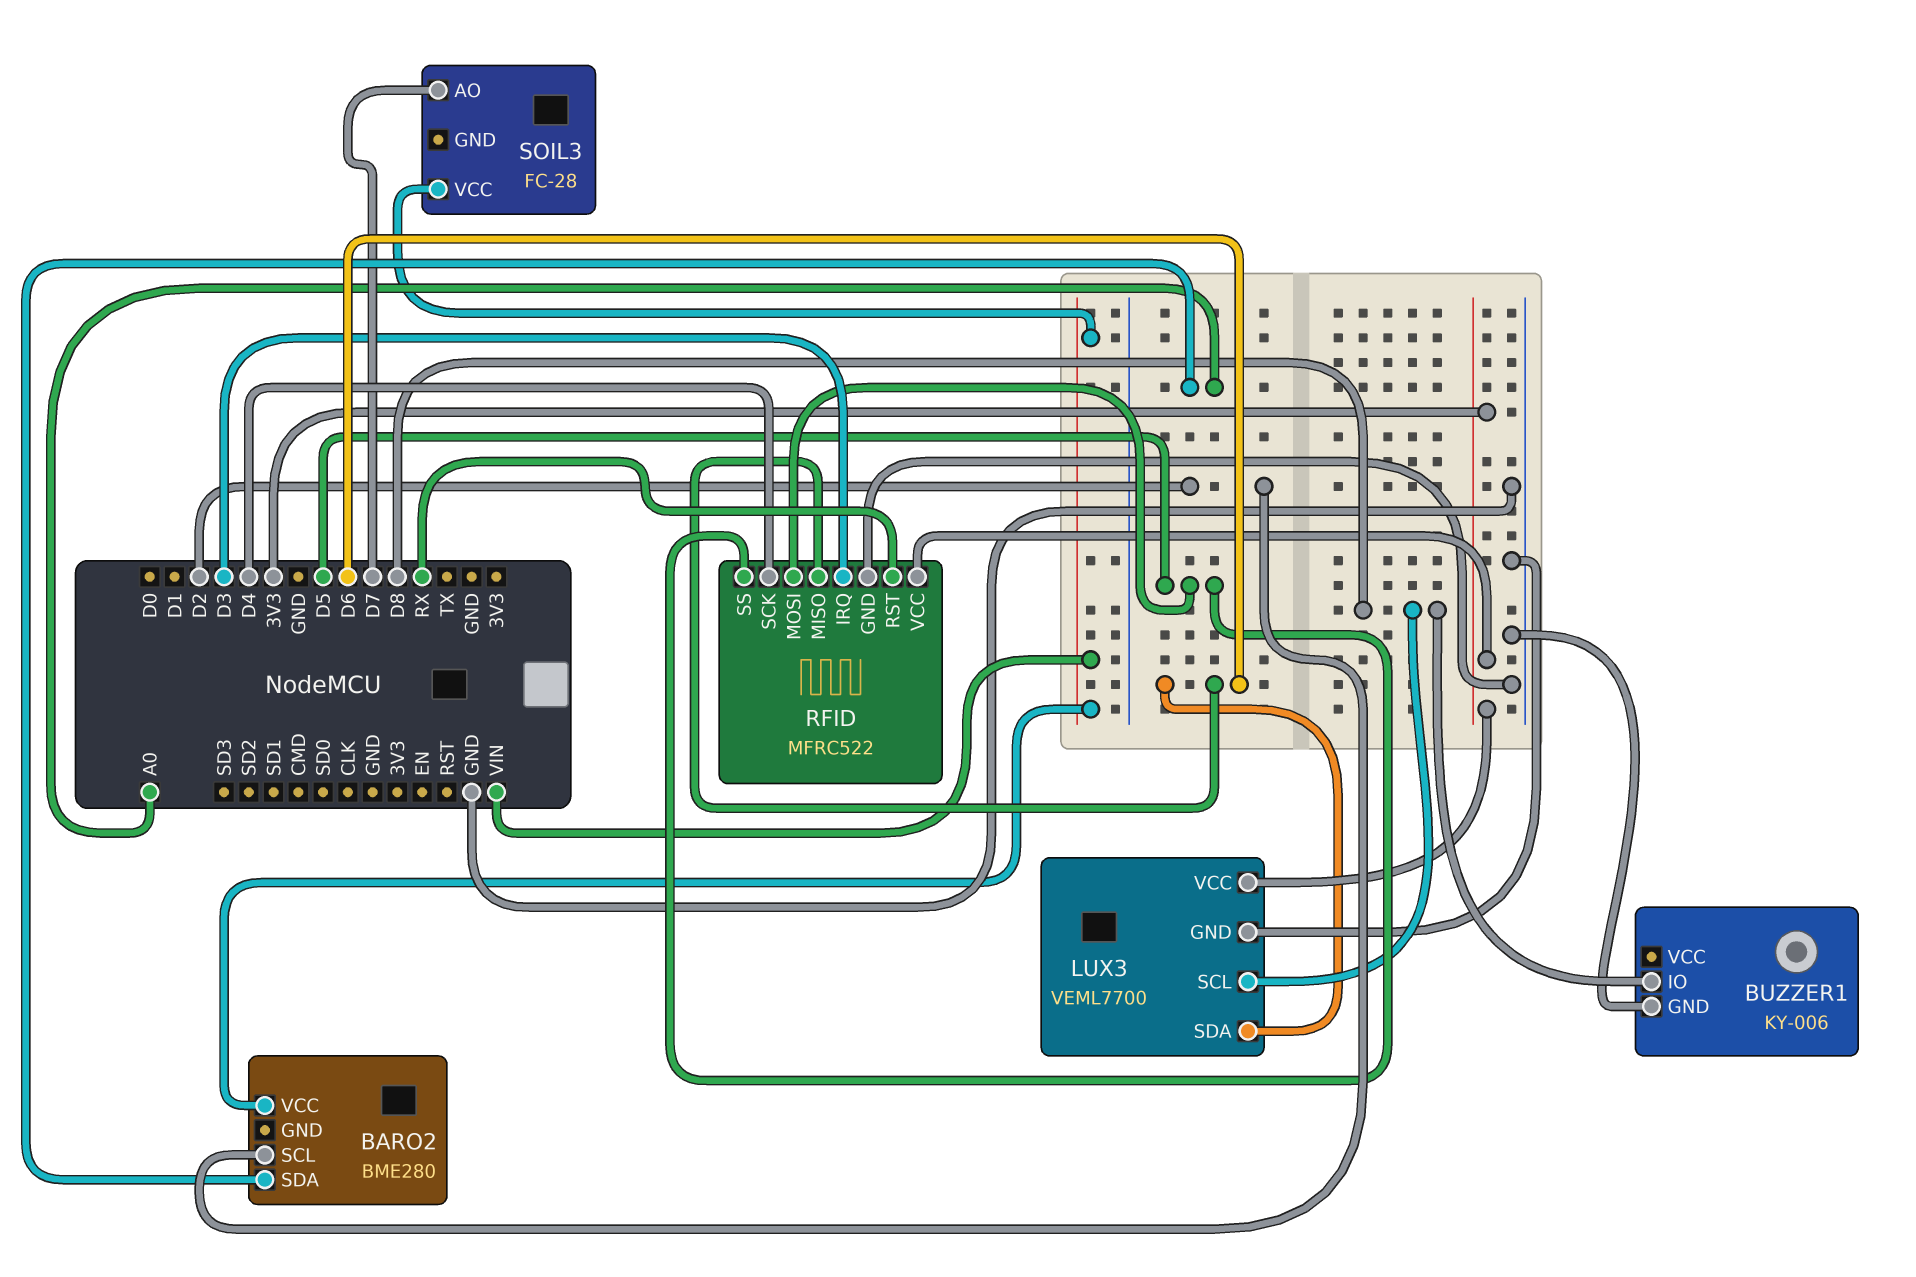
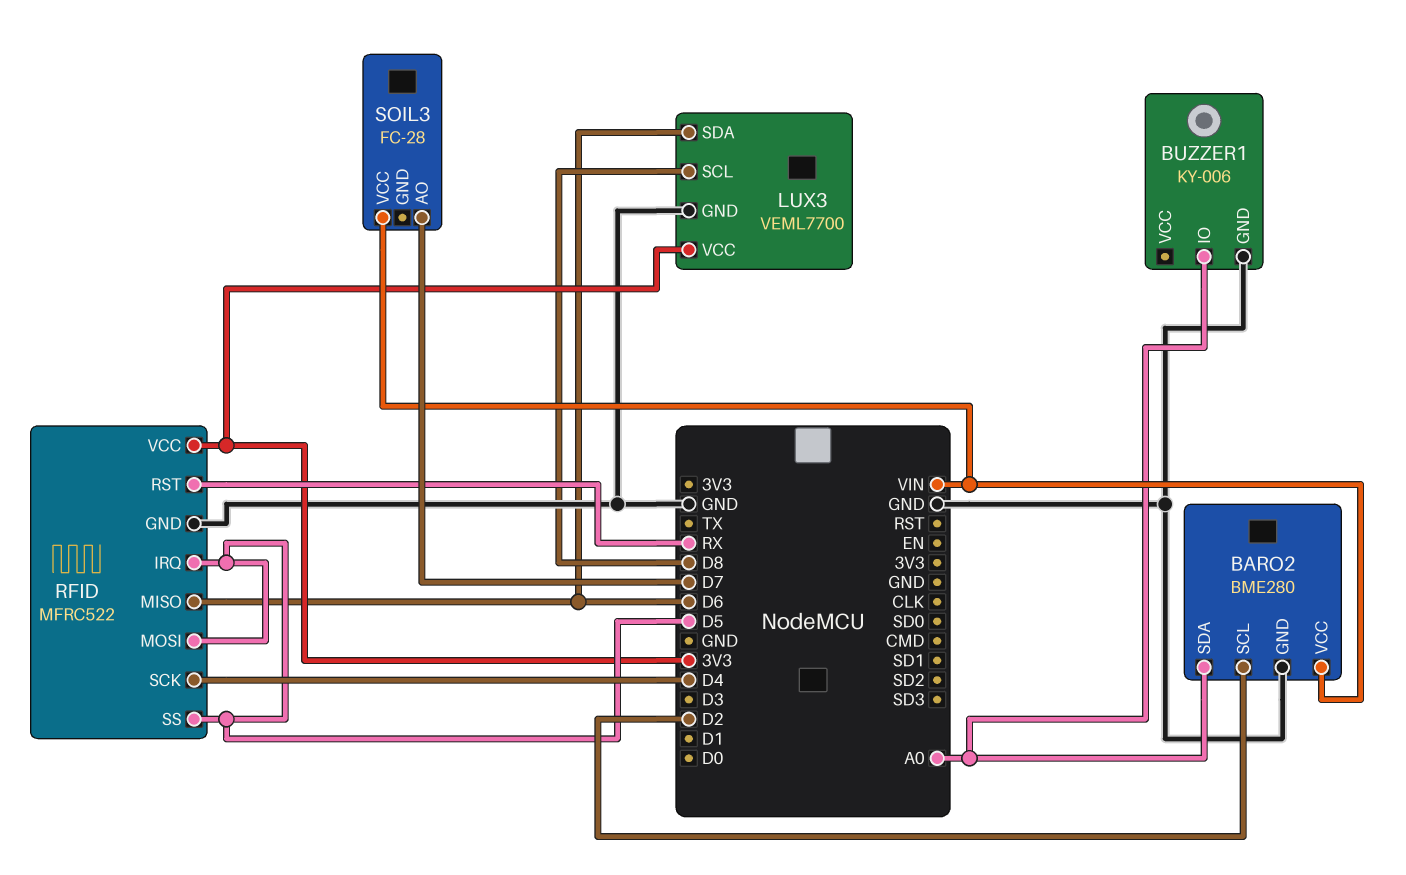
BARO2 pin GND: none -> GND
BUZZER1 pin IO: D8 -> A0
RFID pin IRQ: D3 -> D5

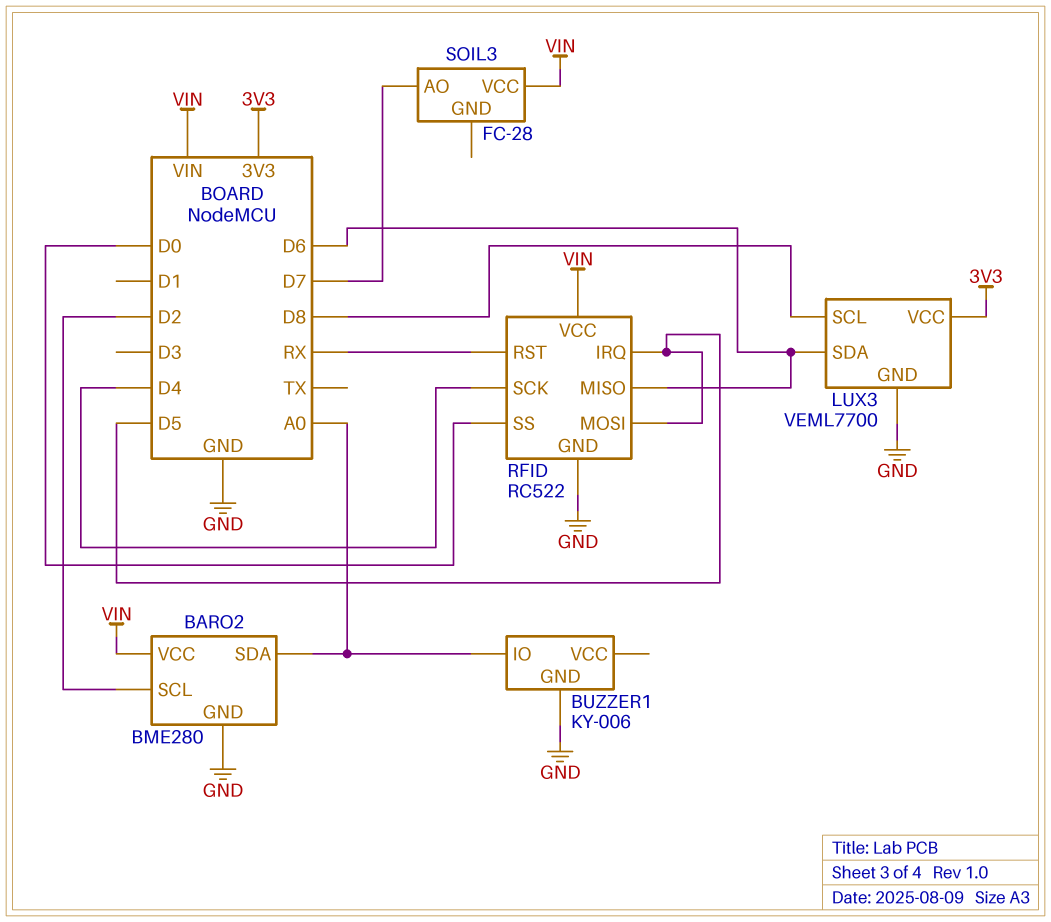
RFID: MFRC522 -> RC522
RFID pin SS: D5 -> D0
RFID pin VCC: 3V3 -> VIN

